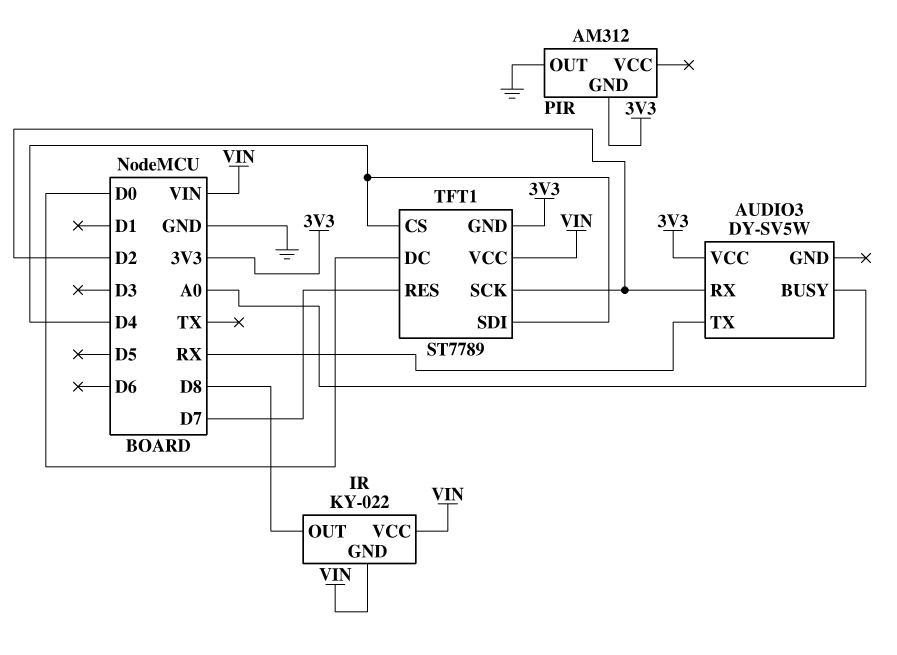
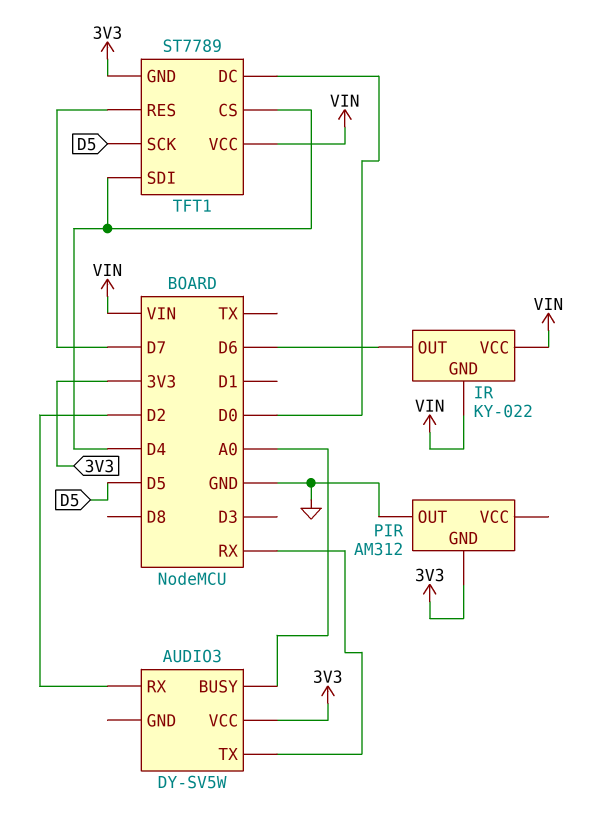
IR pin OUT: D8 -> D6
TFT1 pin SCK: D2 -> D5

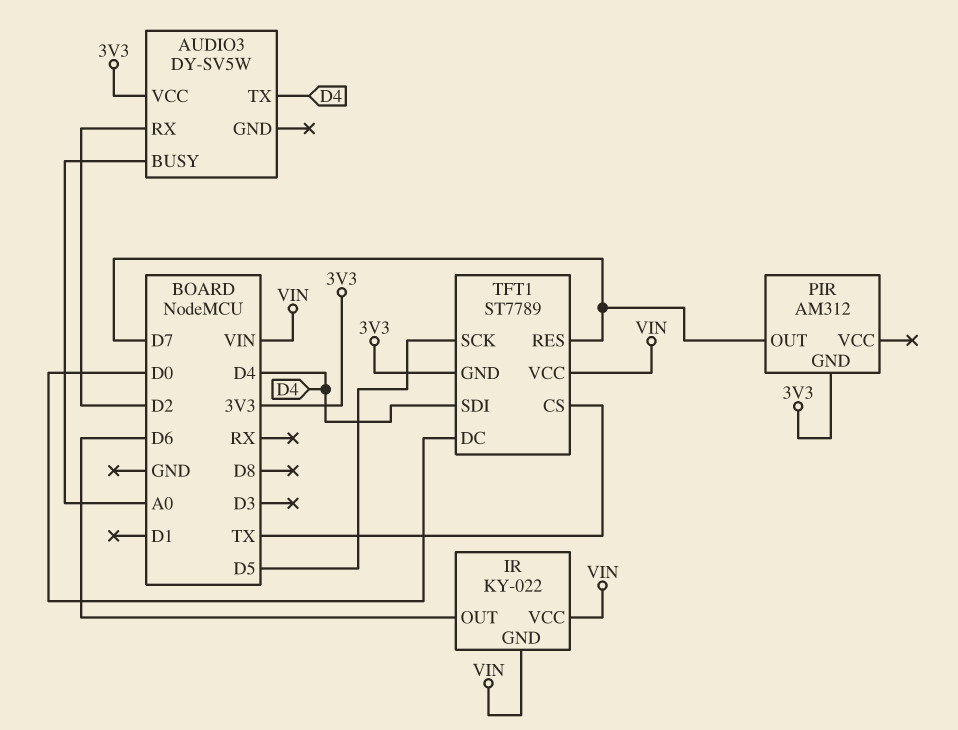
AUDIO3 pin TX: RX -> D4
PIR pin OUT: GND -> D7
TFT1 pin CS: D4 -> TX

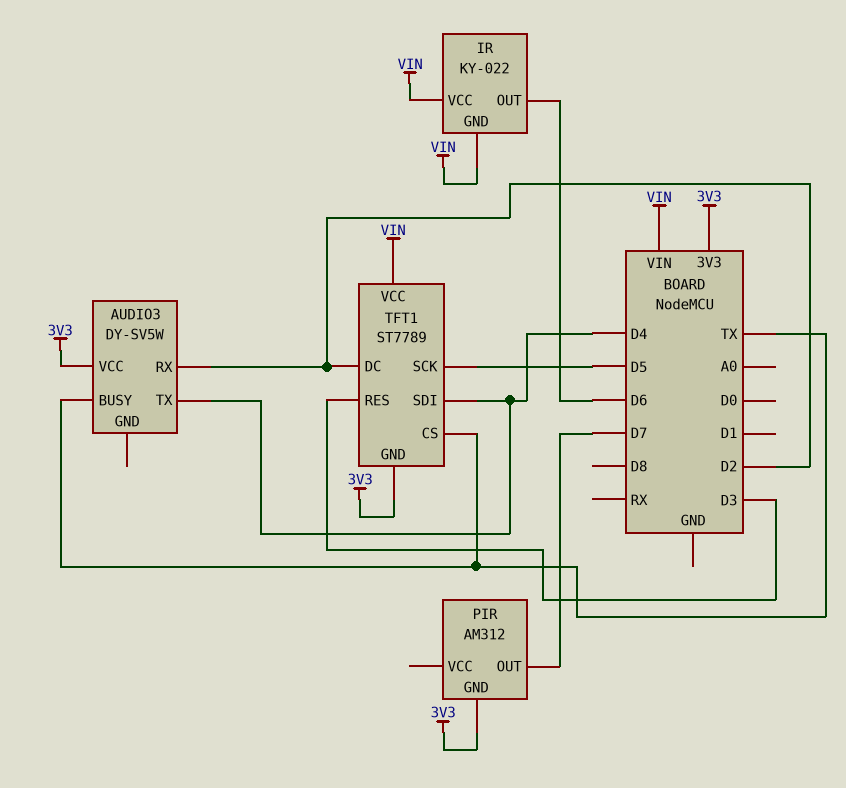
AUDIO3 pin BUSY: A0 -> TX
TFT1 pin DC: D0 -> D2
TFT1 pin RES: D7 -> D3

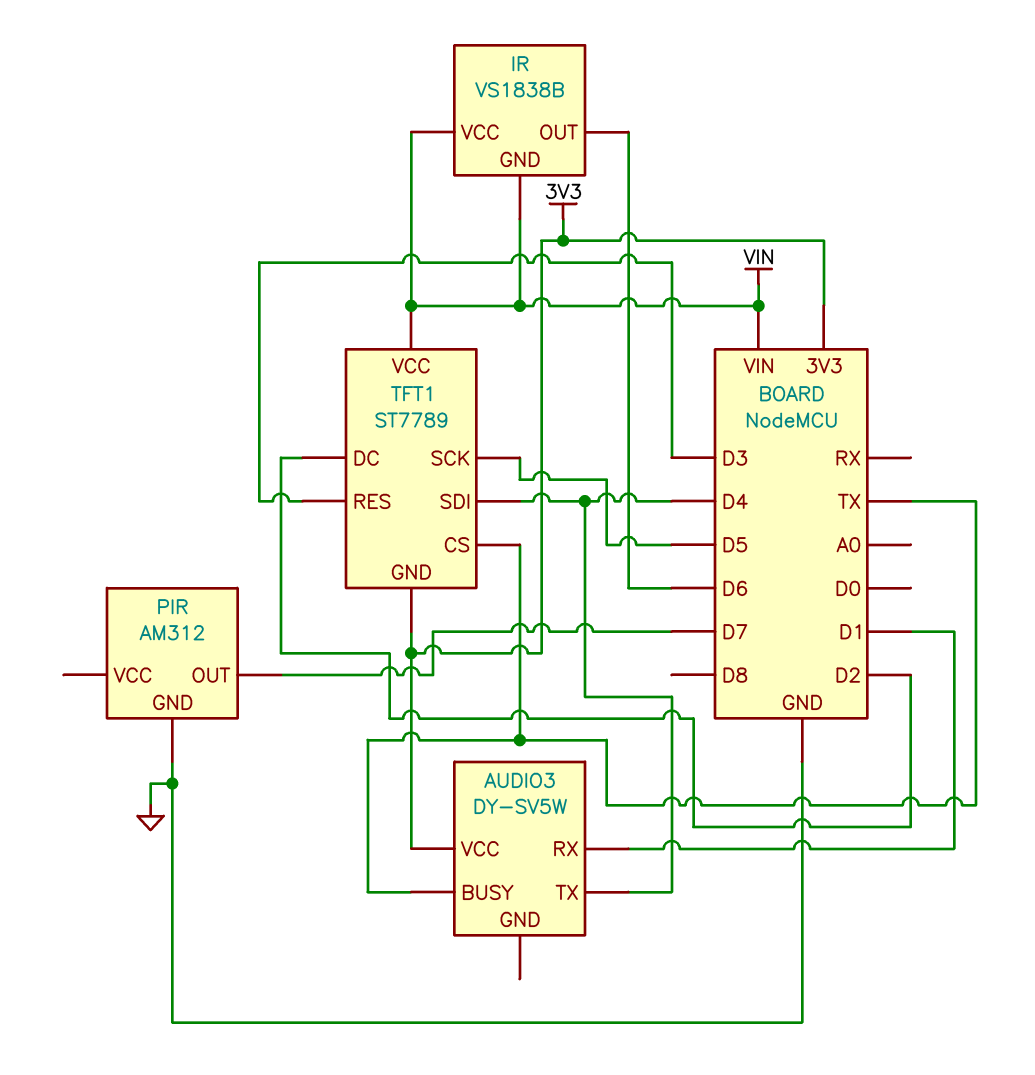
AUDIO3 pin RX: D2 -> D1
IR: KY-022 -> VS1838B
PIR pin GND: 3V3 -> GND

